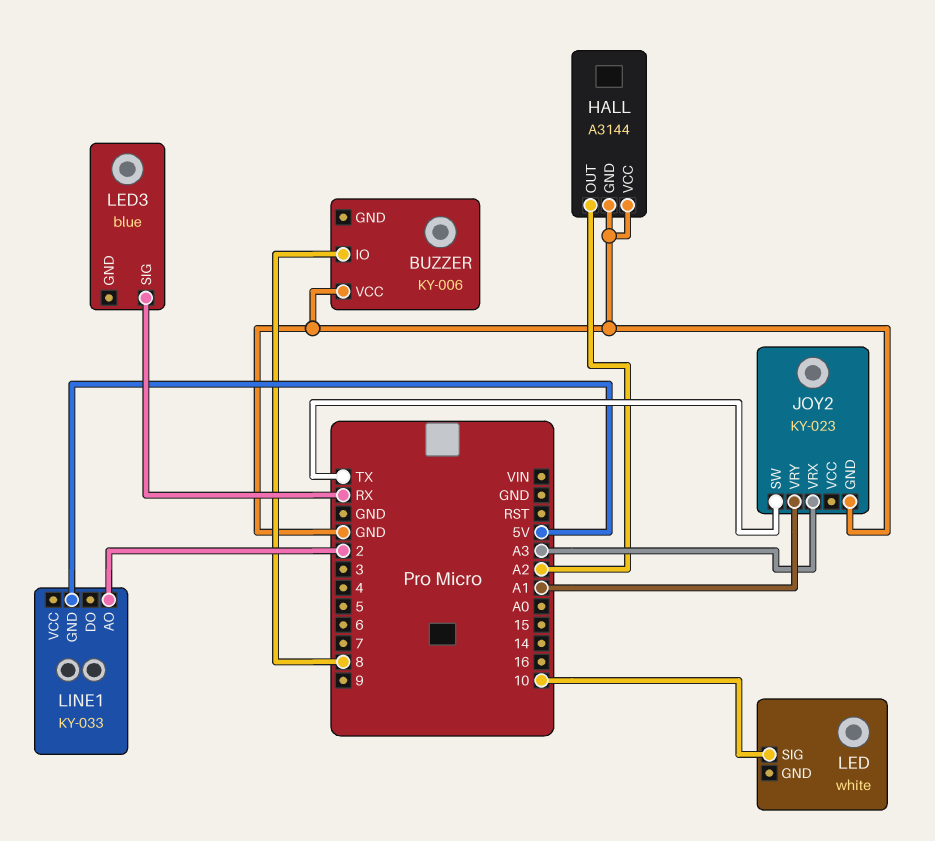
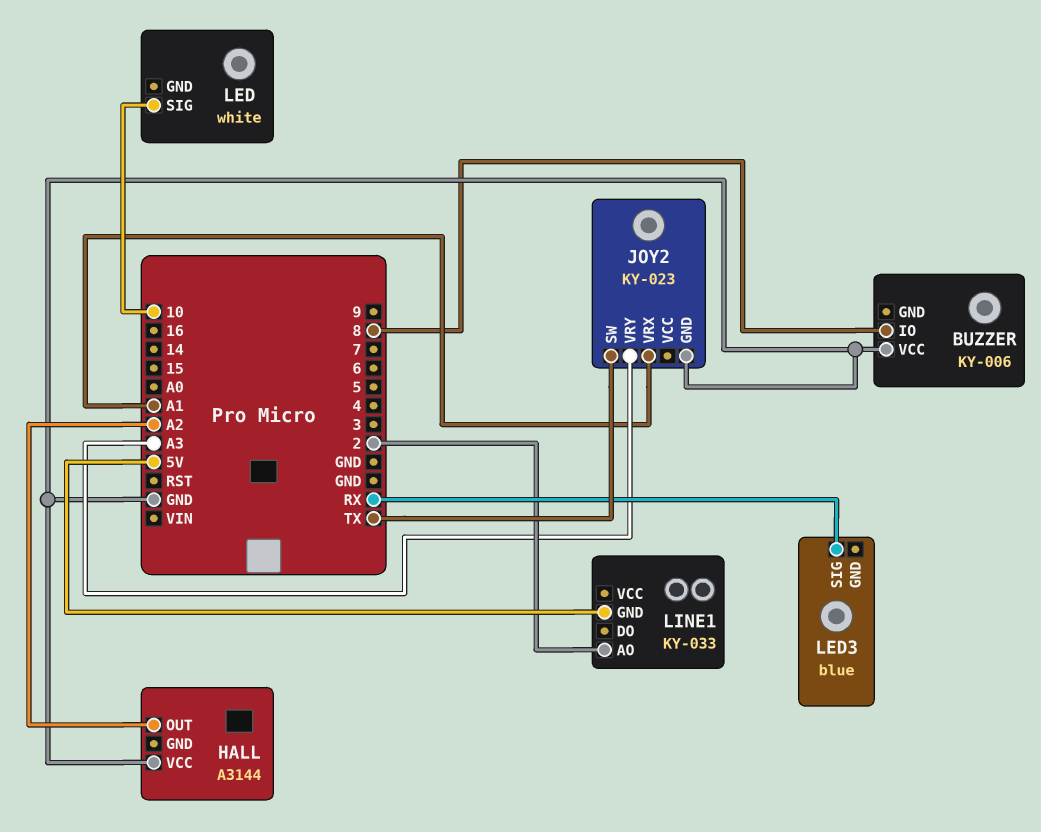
HALL pin GND: GND -> none
JOY2 pin VRX: A3 -> A1
JOY2 pin VRY: A1 -> A3

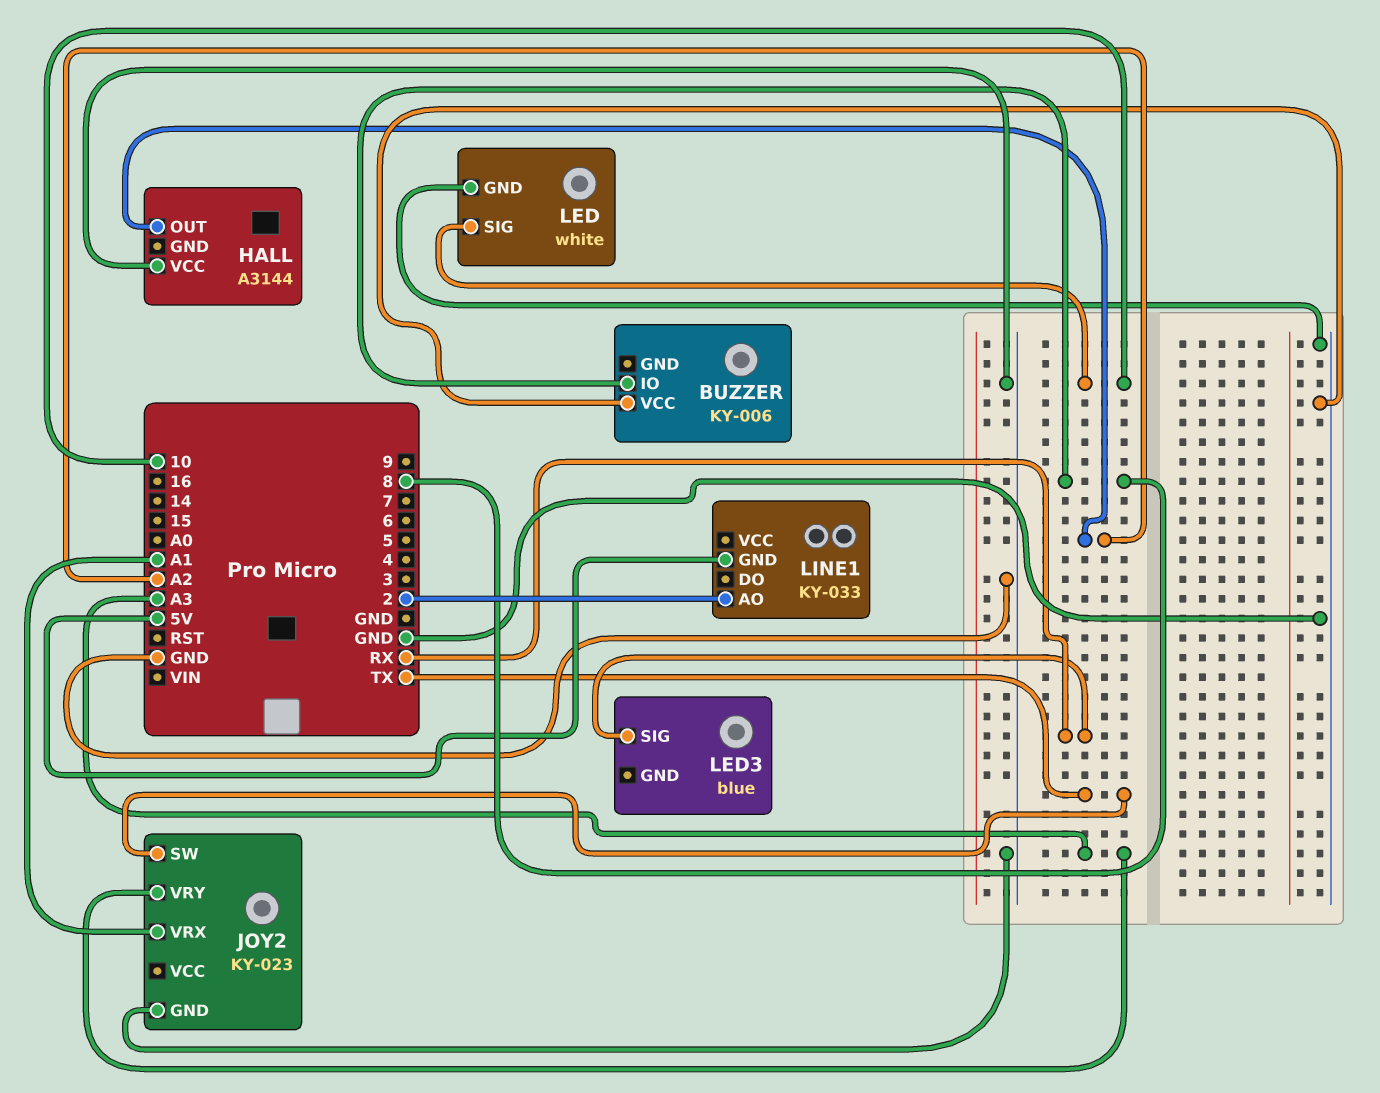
LED pin GND: none -> GND

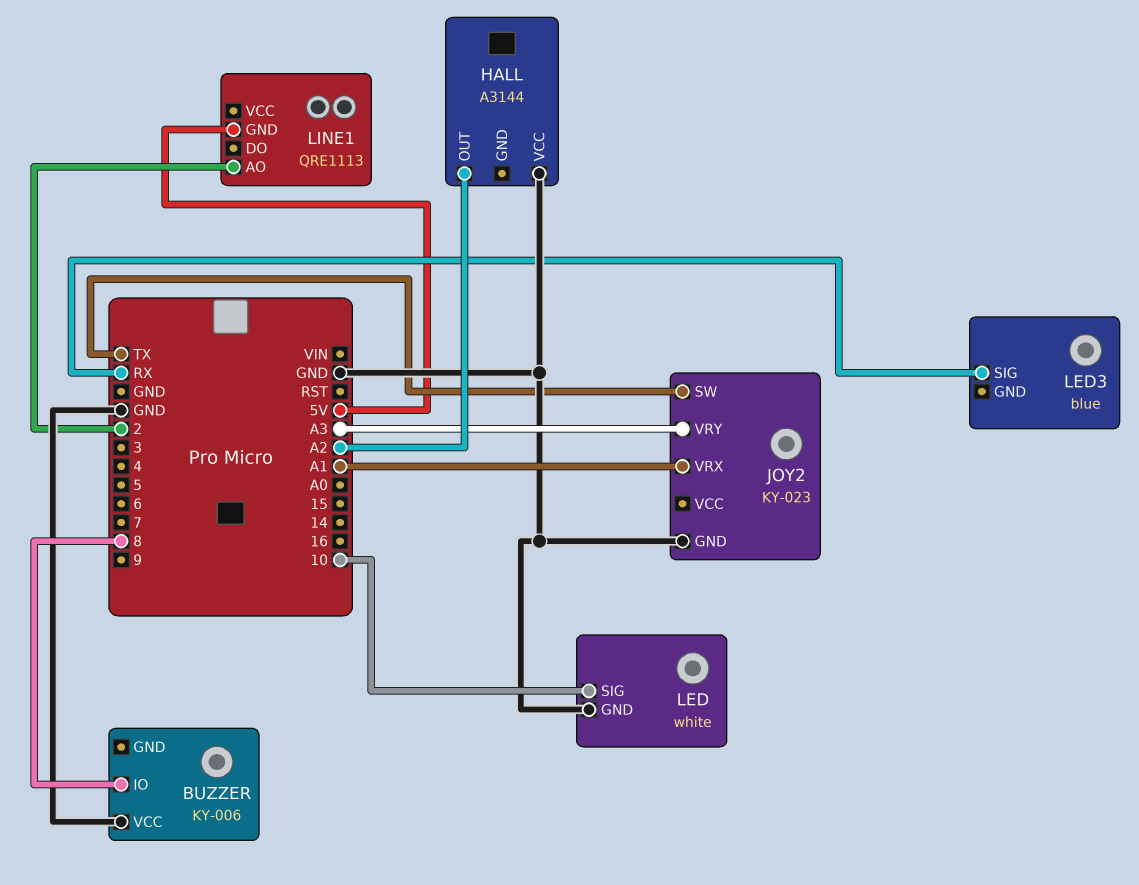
LINE1: KY-033 -> QRE1113

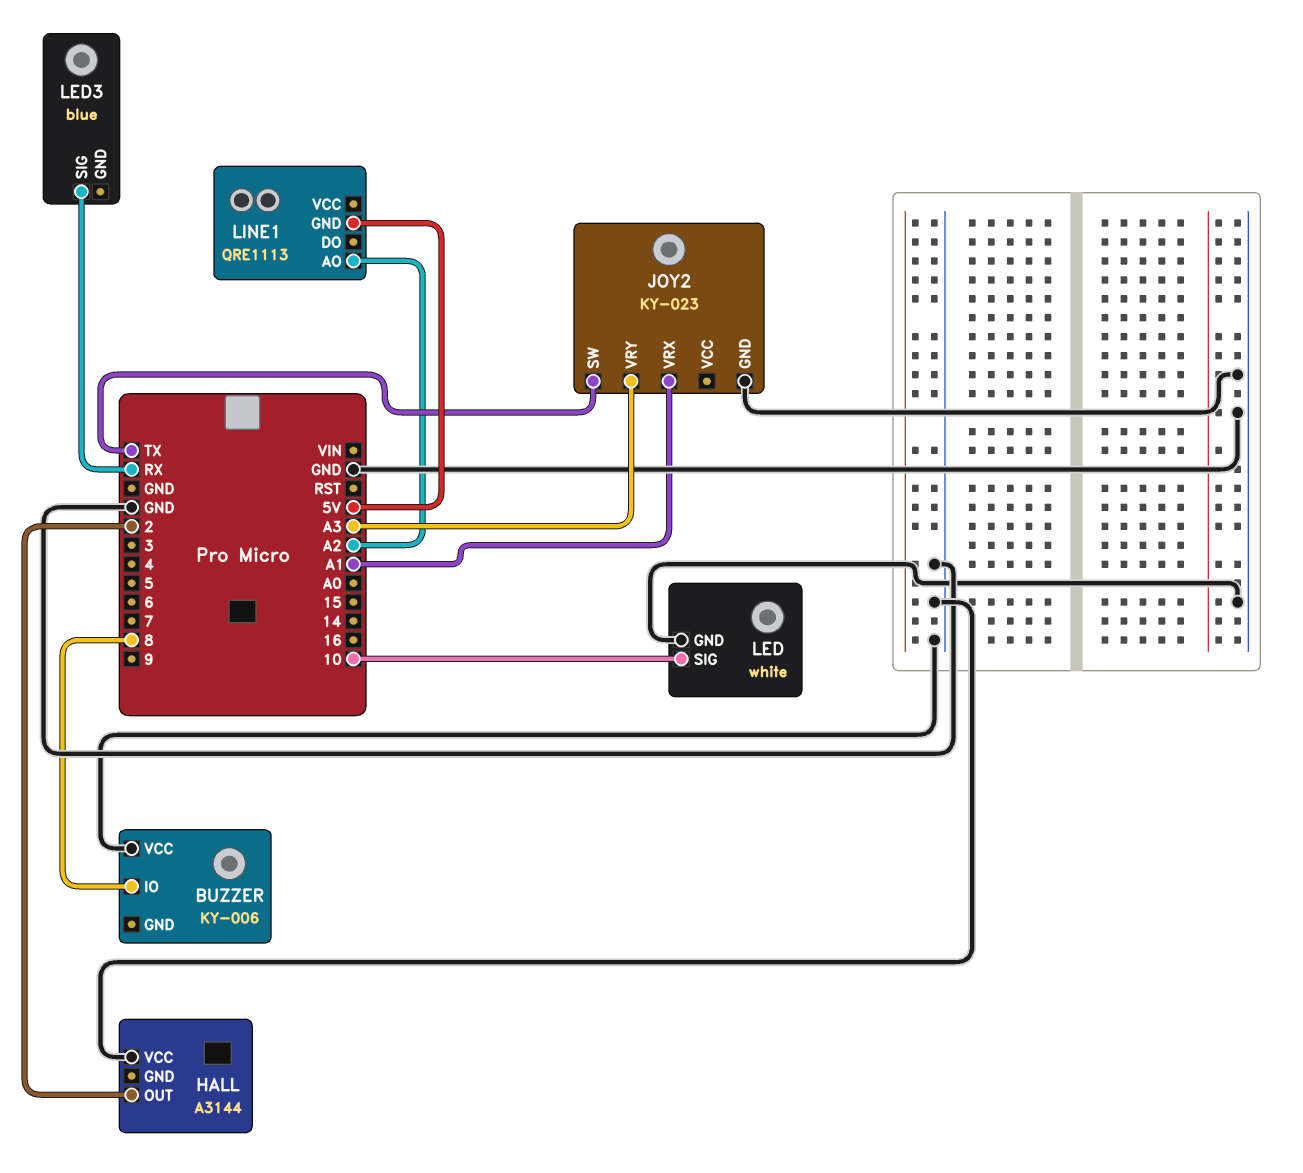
HALL pin OUT: A2 -> 2
LINE1 pin AO: 2 -> A2

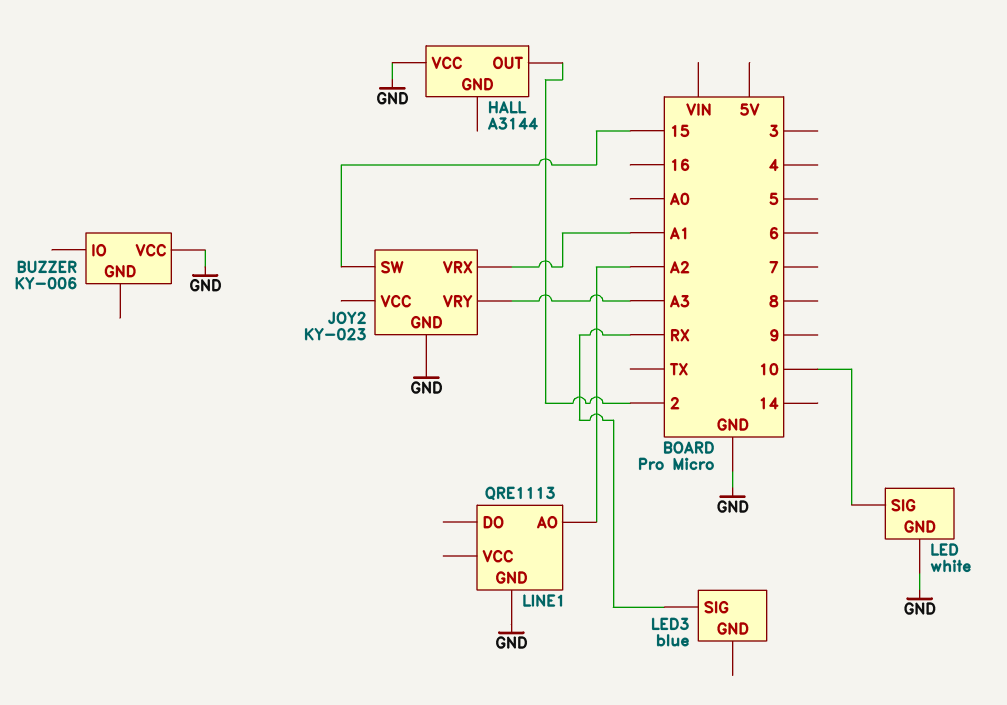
BUZZER pin IO: 8 -> none
JOY2 pin SW: TX -> 15
LINE1 pin GND: 5V -> GND

